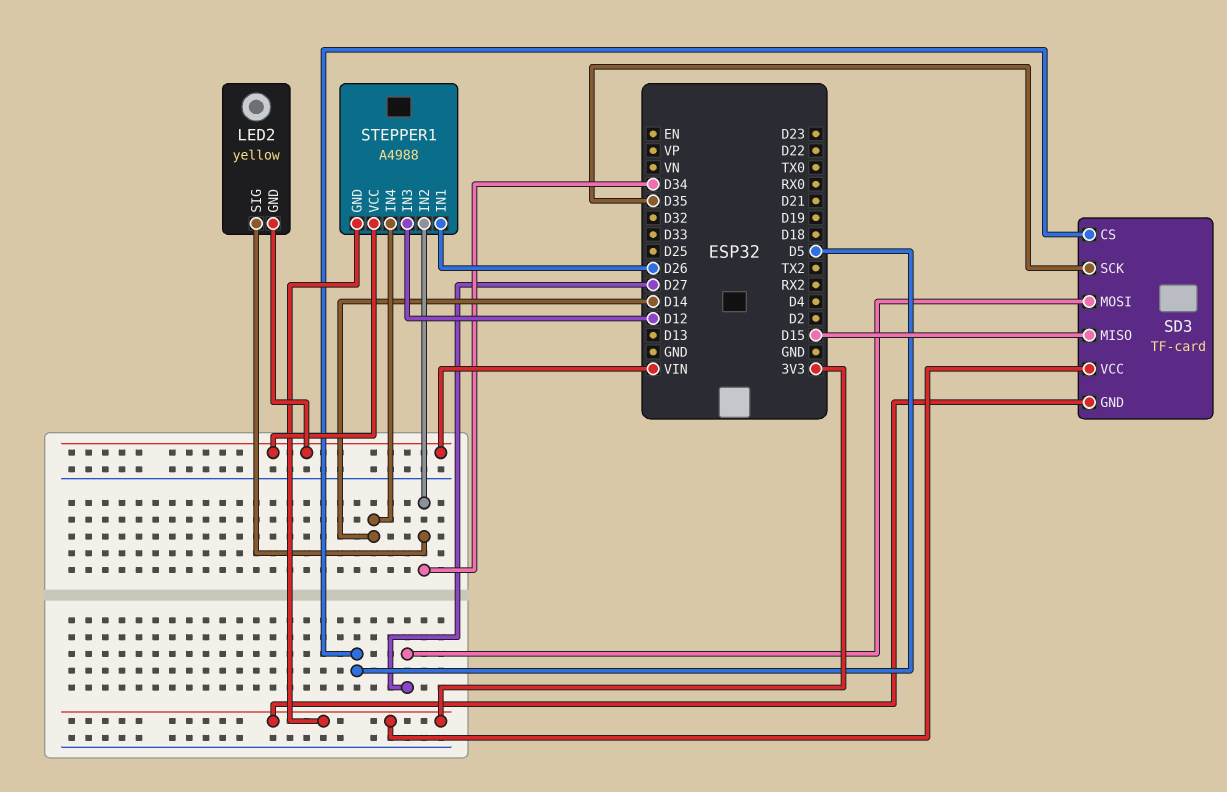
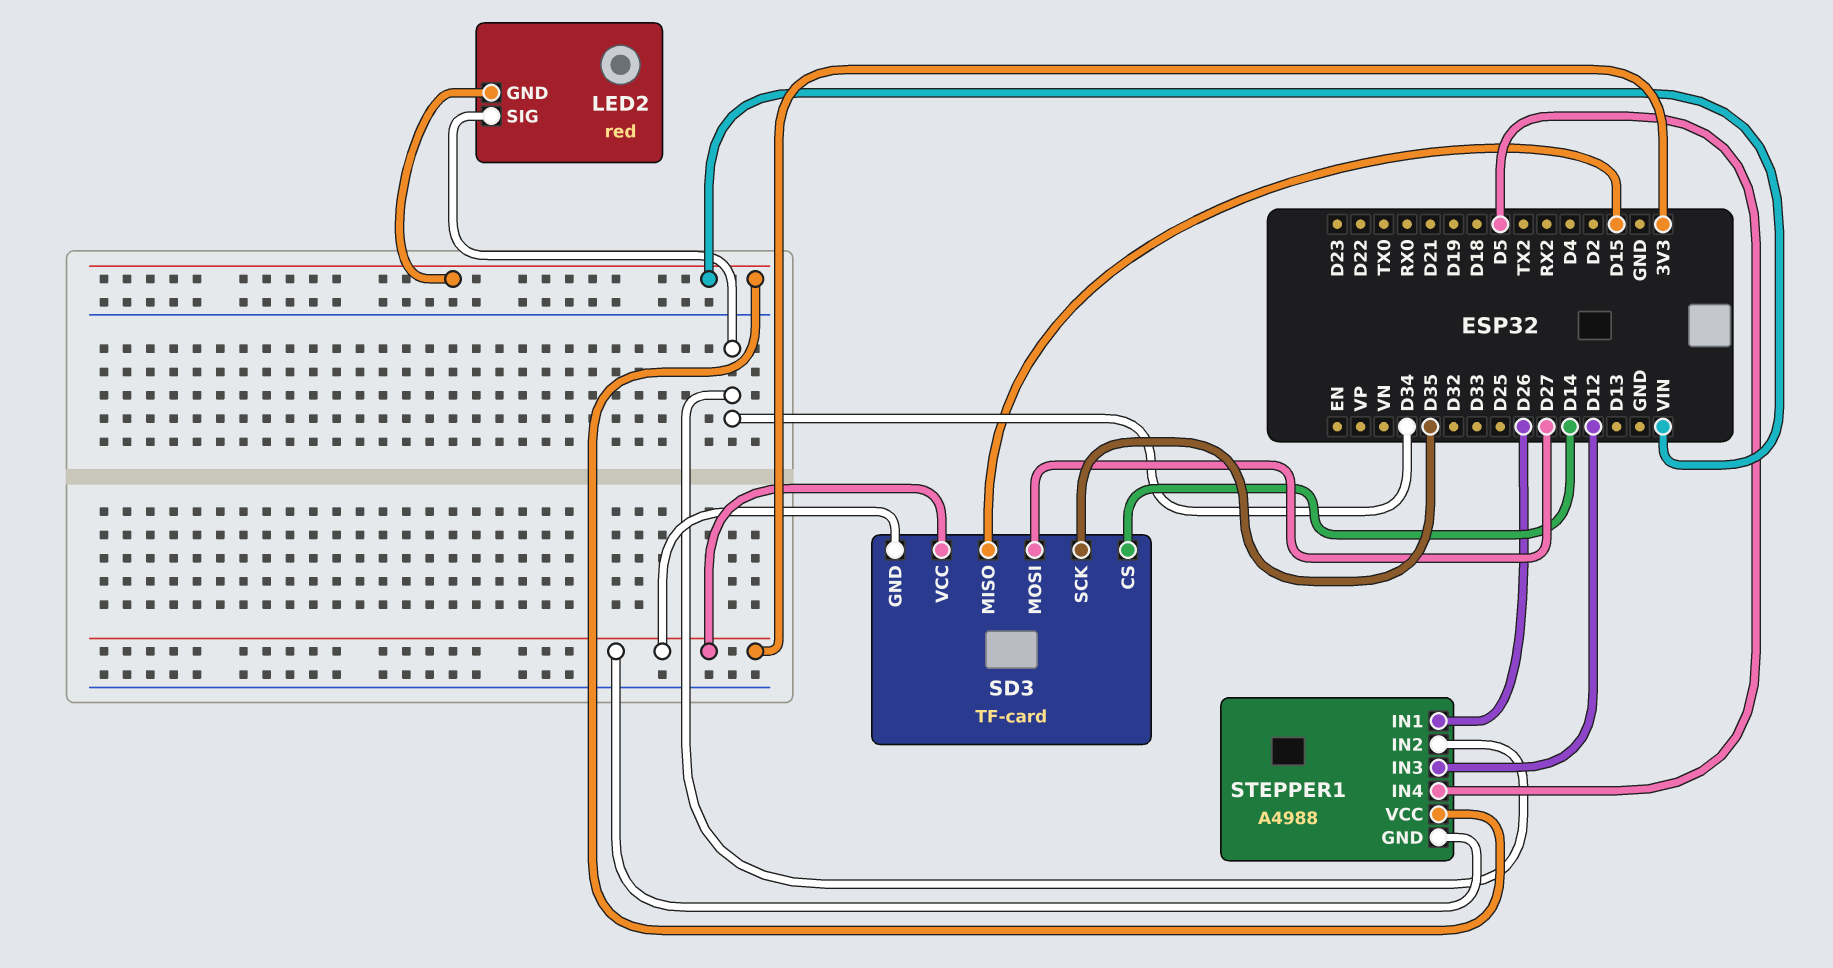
LED2: yellow -> red
SD3 pin CS: D5 -> D14
STEPPER1 pin IN4: D14 -> D5

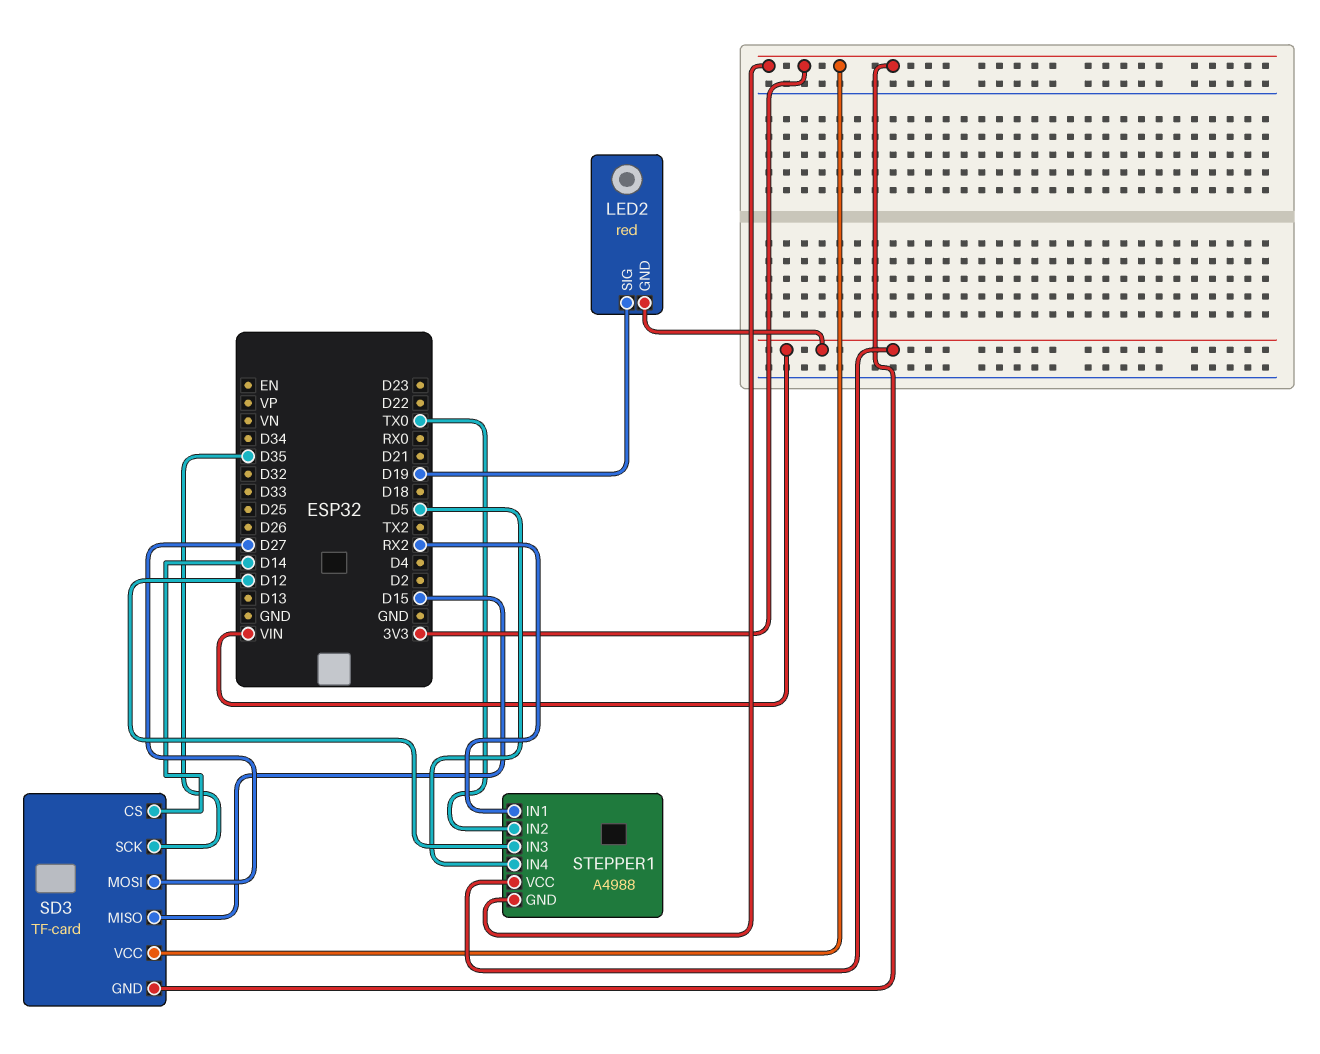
LED2 pin SIG: D34 -> D19
STEPPER1 pin IN1: D26 -> RX2
STEPPER1 pin IN2: D34 -> TX0

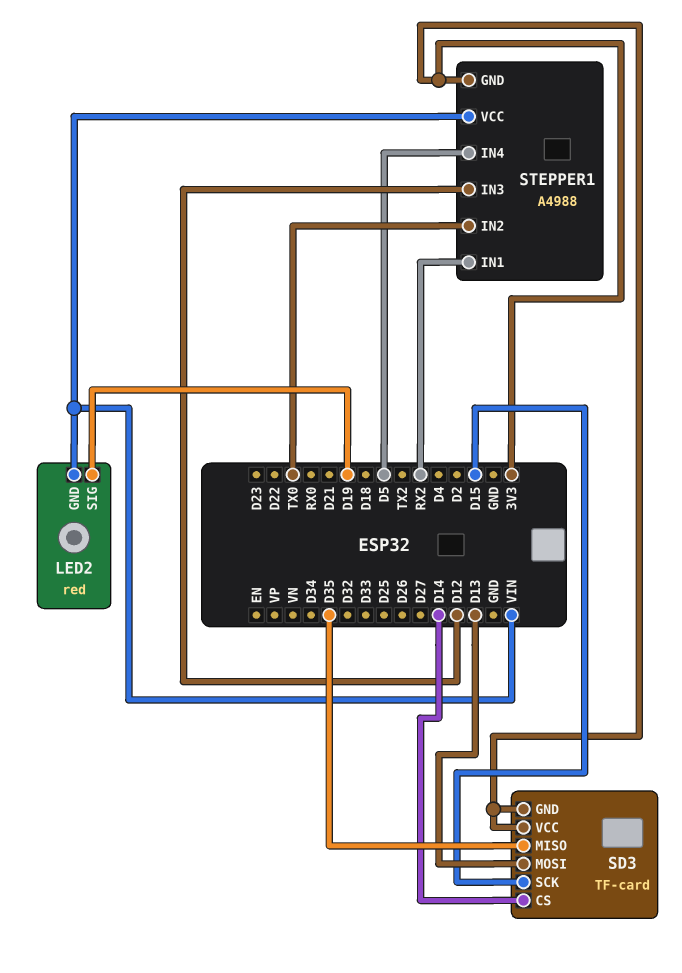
SD3 pin MISO: D15 -> D35
SD3 pin MOSI: D27 -> D13
SD3 pin SCK: D35 -> D15

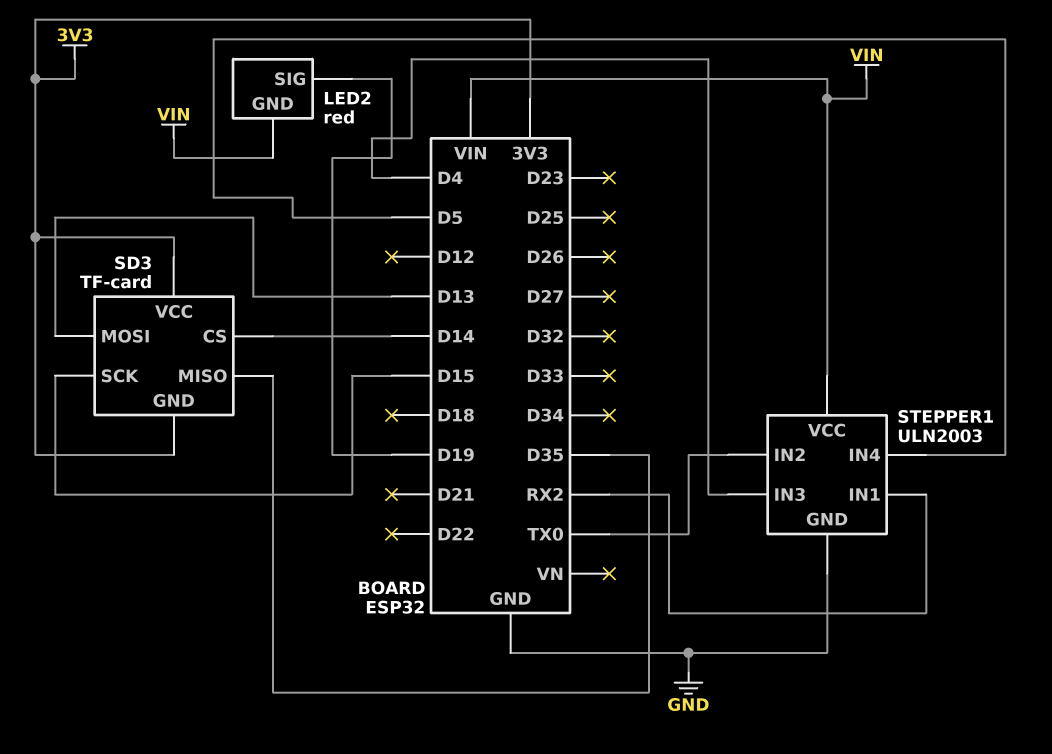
STEPPER1: A4988 -> ULN2003
STEPPER1 pin GND: 3V3 -> GND
STEPPER1 pin IN3: D12 -> D4

